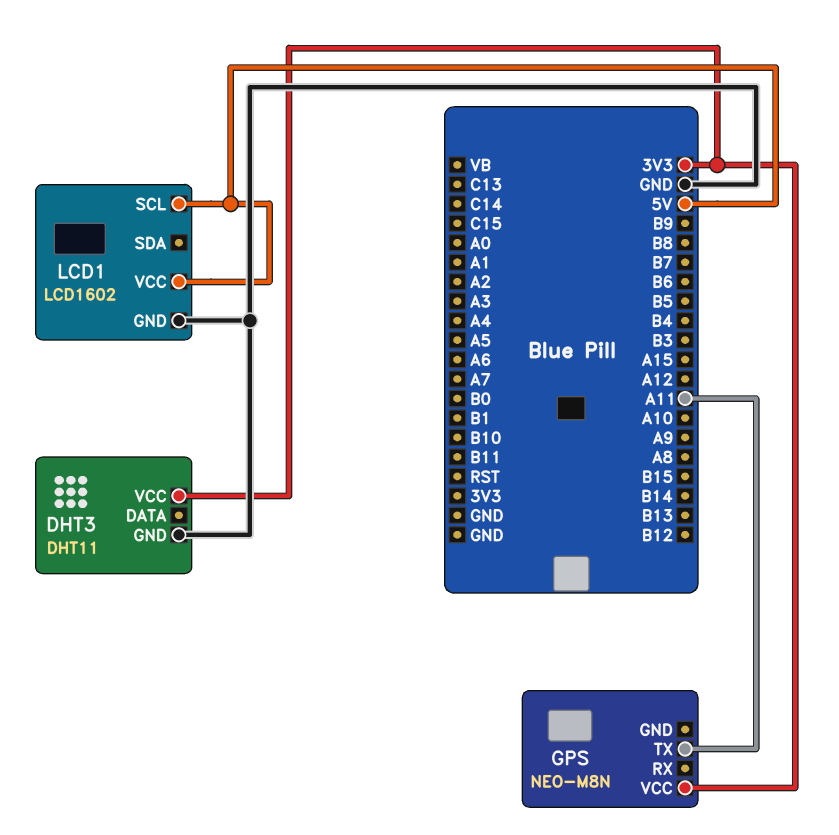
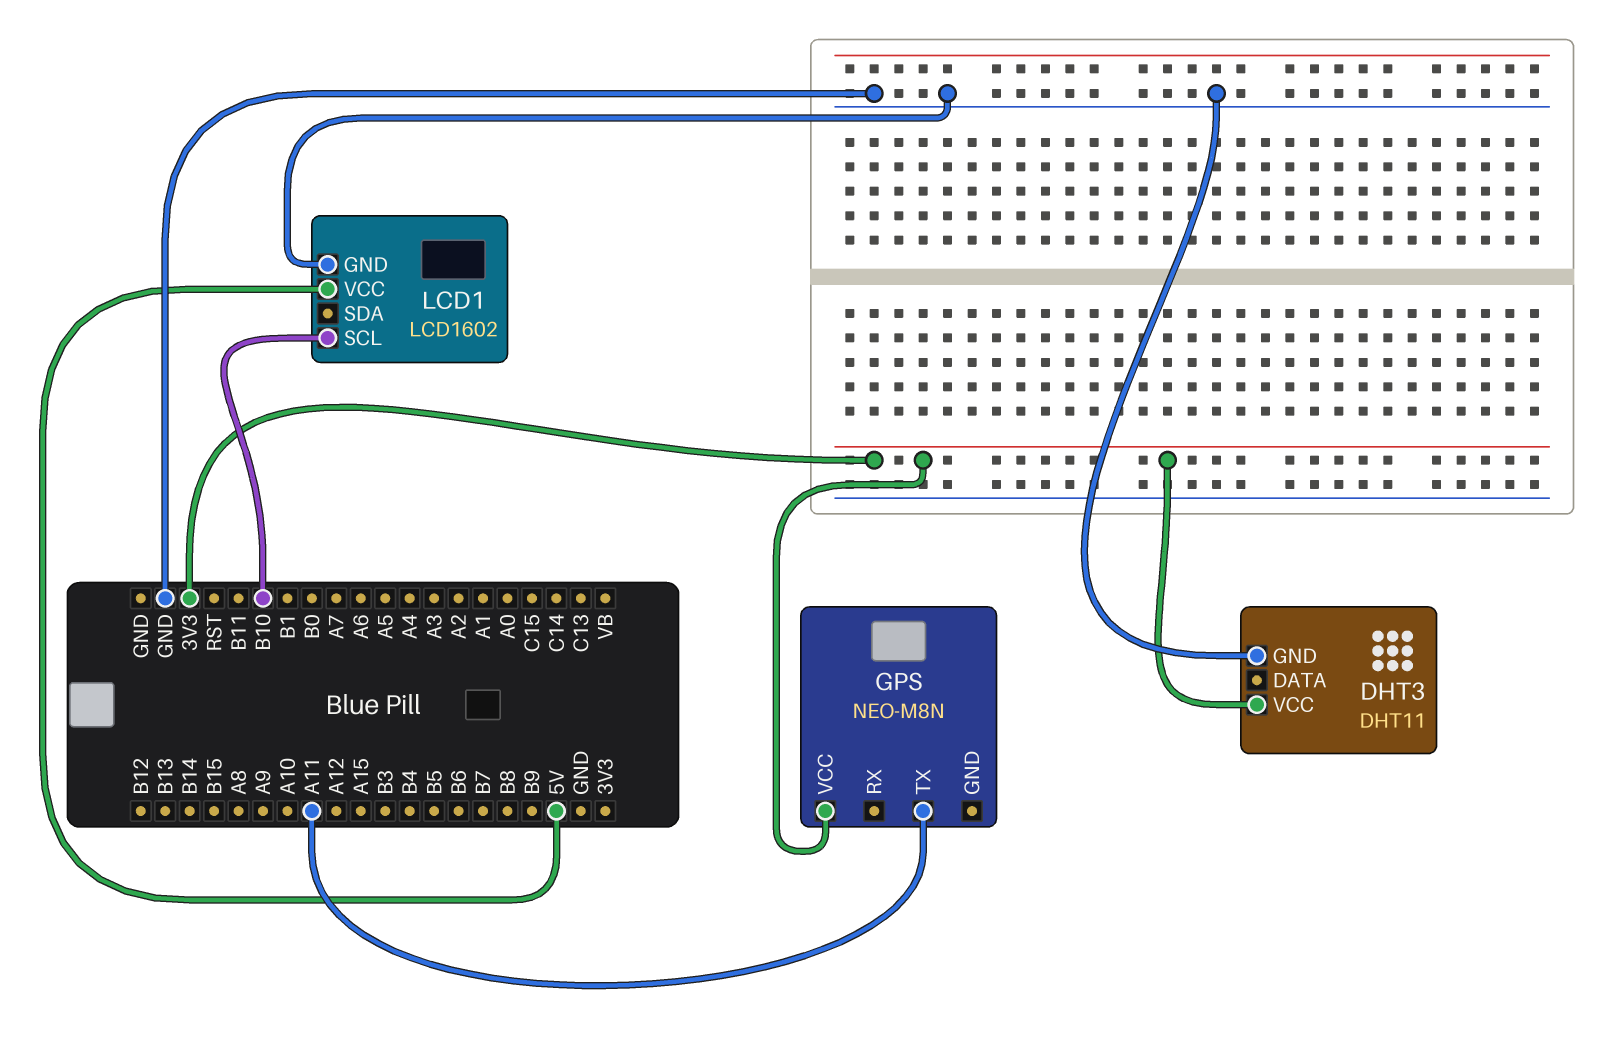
LCD1 pin SCL: 5V -> B10

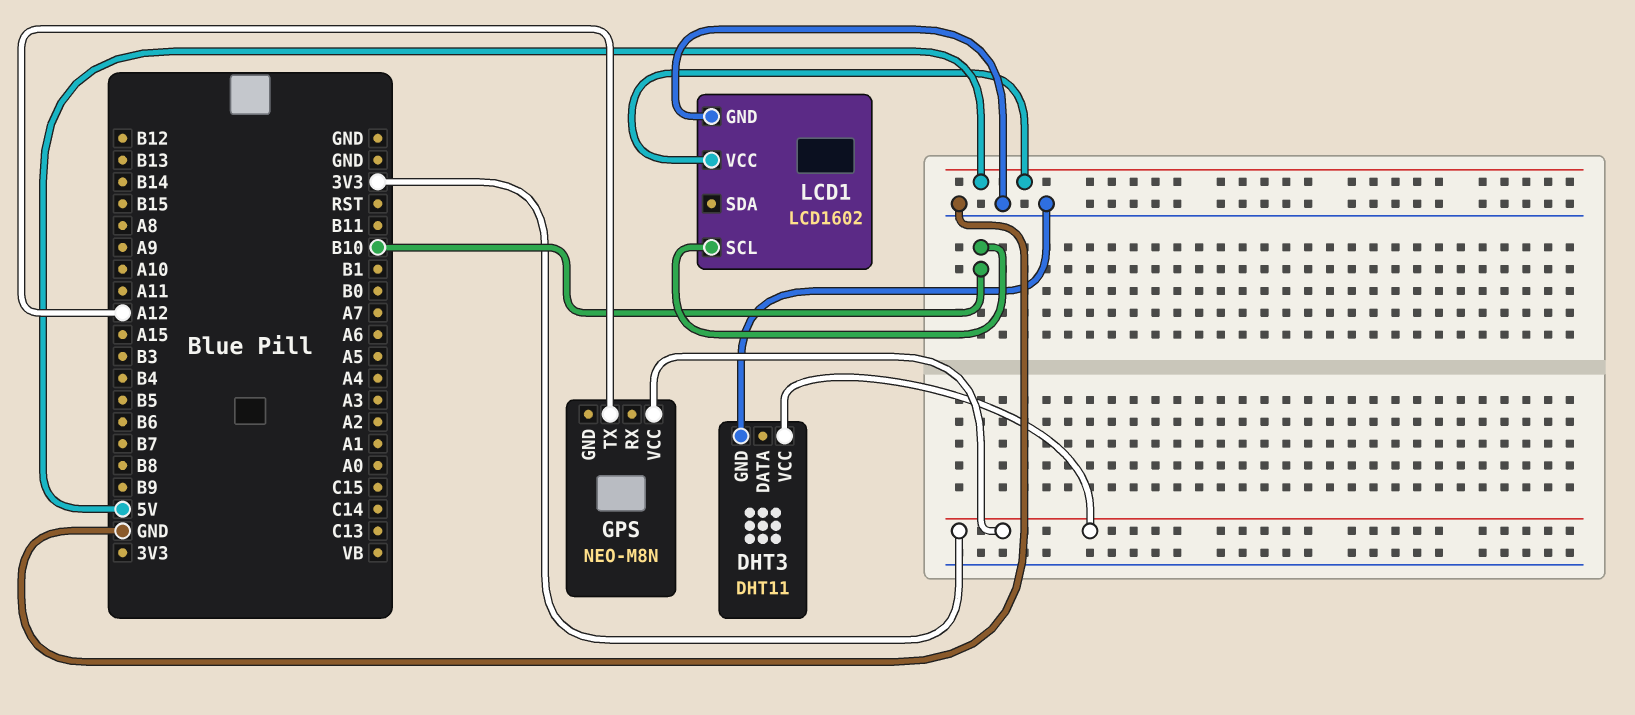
GPS pin TX: A11 -> A12

